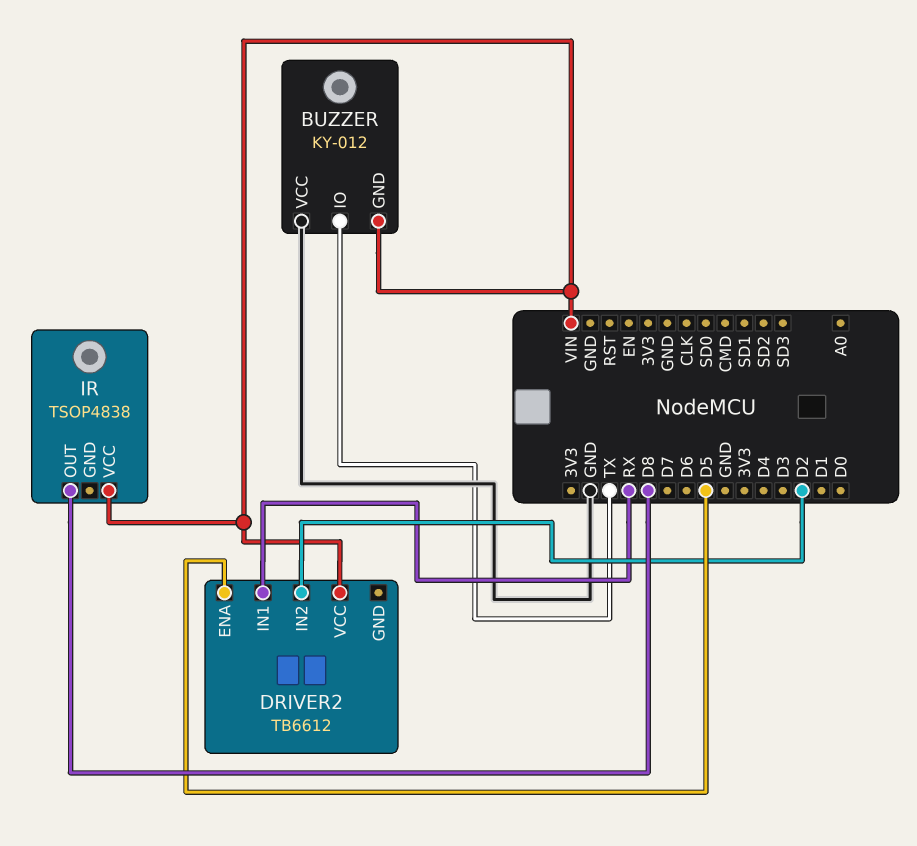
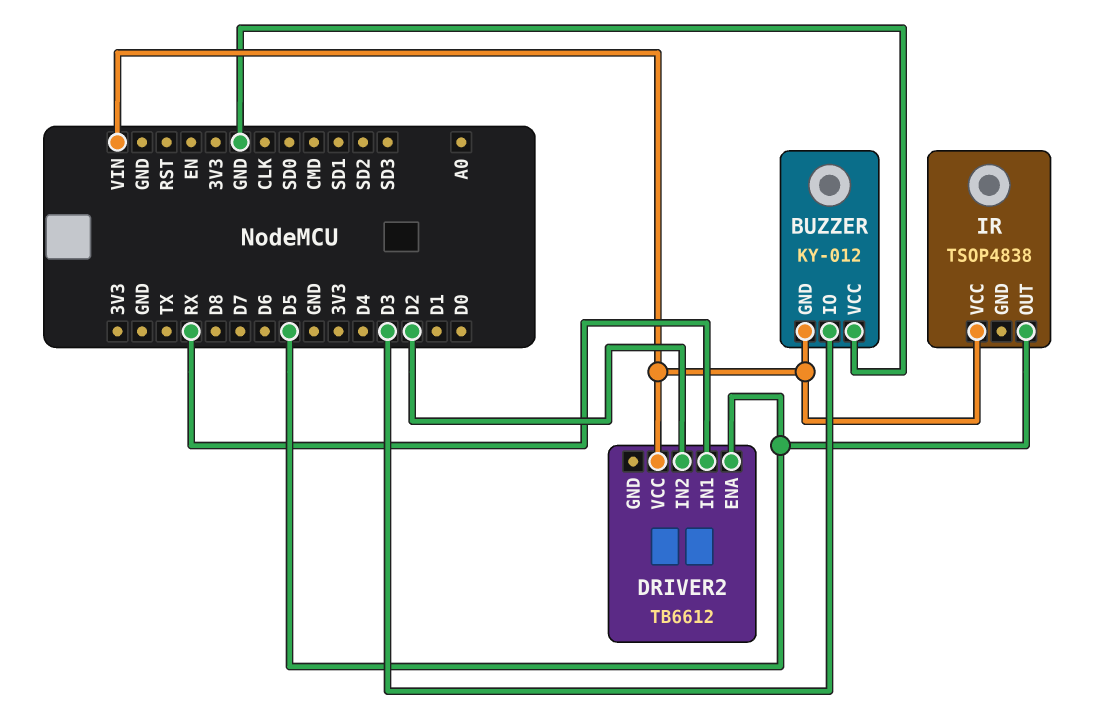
BUZZER pin IO: TX -> D3
IR pin OUT: D8 -> D5

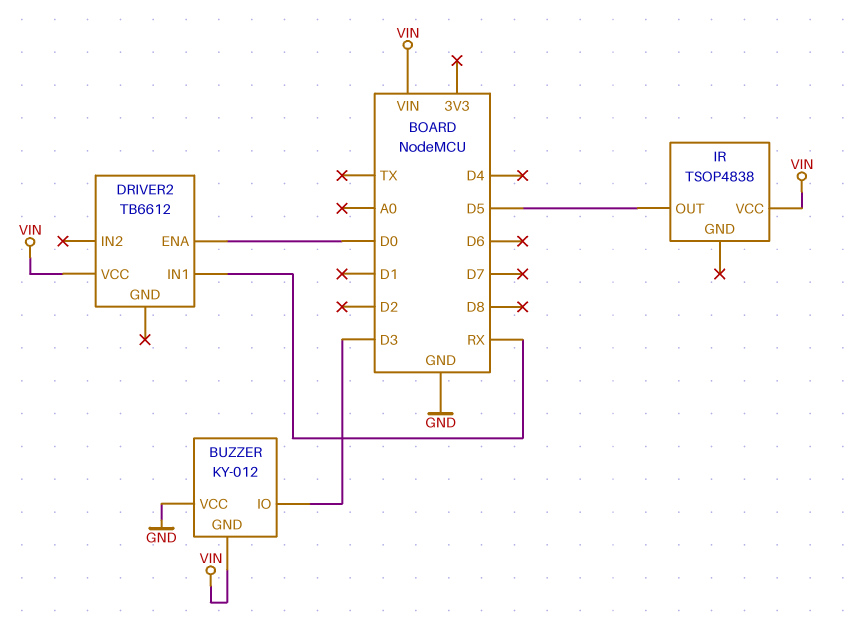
DRIVER2 pin ENA: D5 -> D0
DRIVER2 pin IN2: D2 -> none

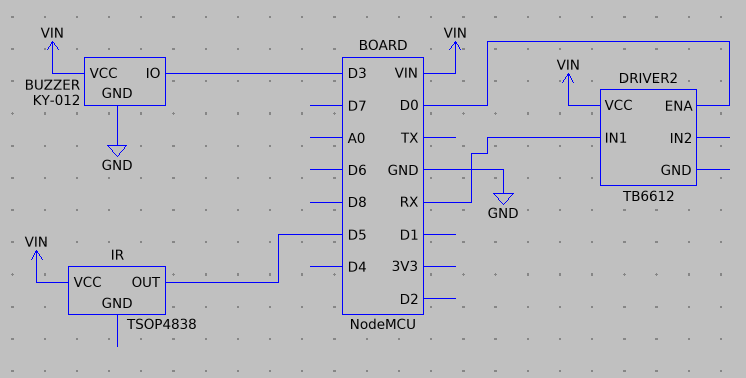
BUZZER pin GND: VIN -> GND
BUZZER pin VCC: GND -> VIN

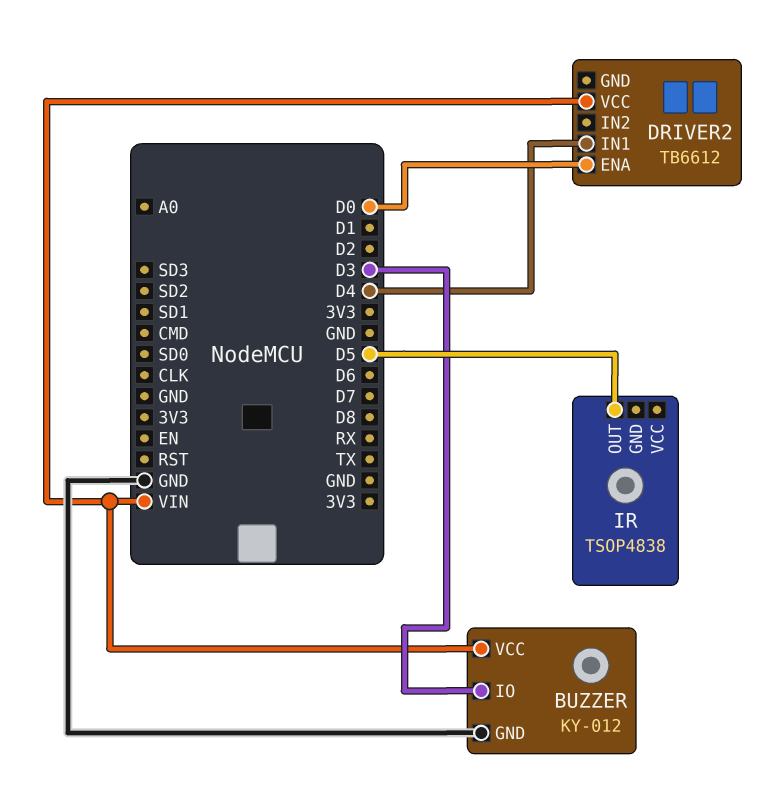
DRIVER2 pin IN1: RX -> D4
IR pin VCC: VIN -> none

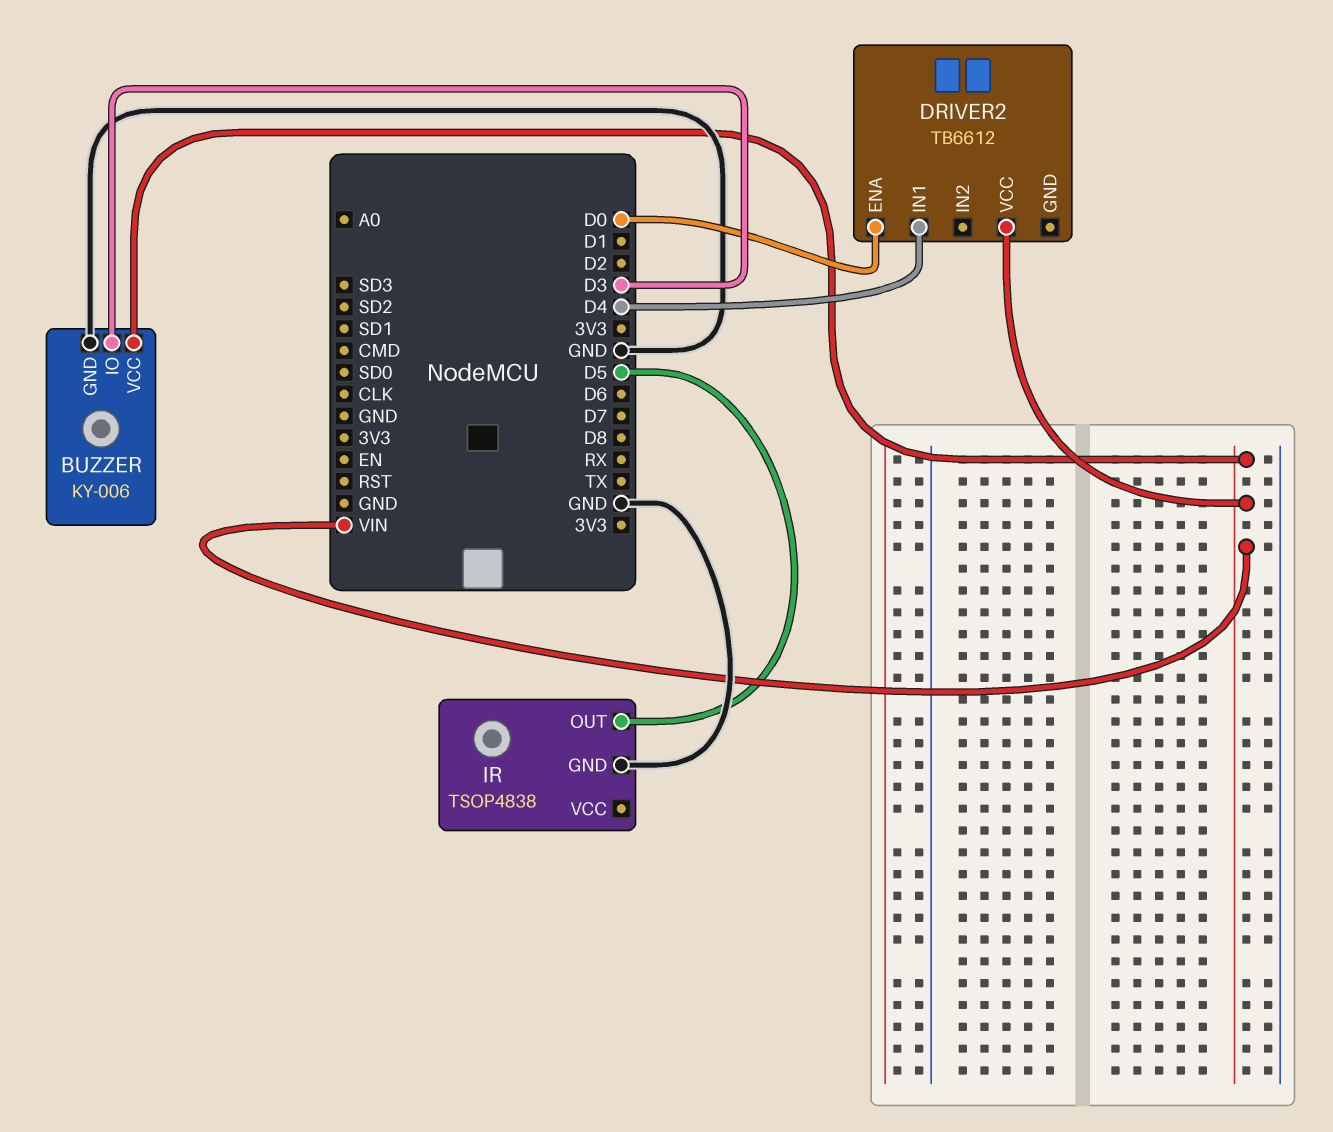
BUZZER: KY-012 -> KY-006
IR pin GND: none -> GND

